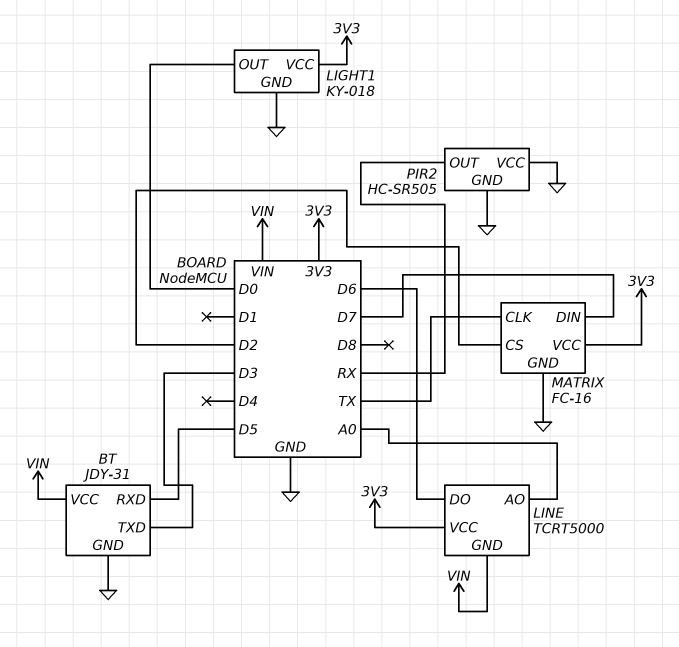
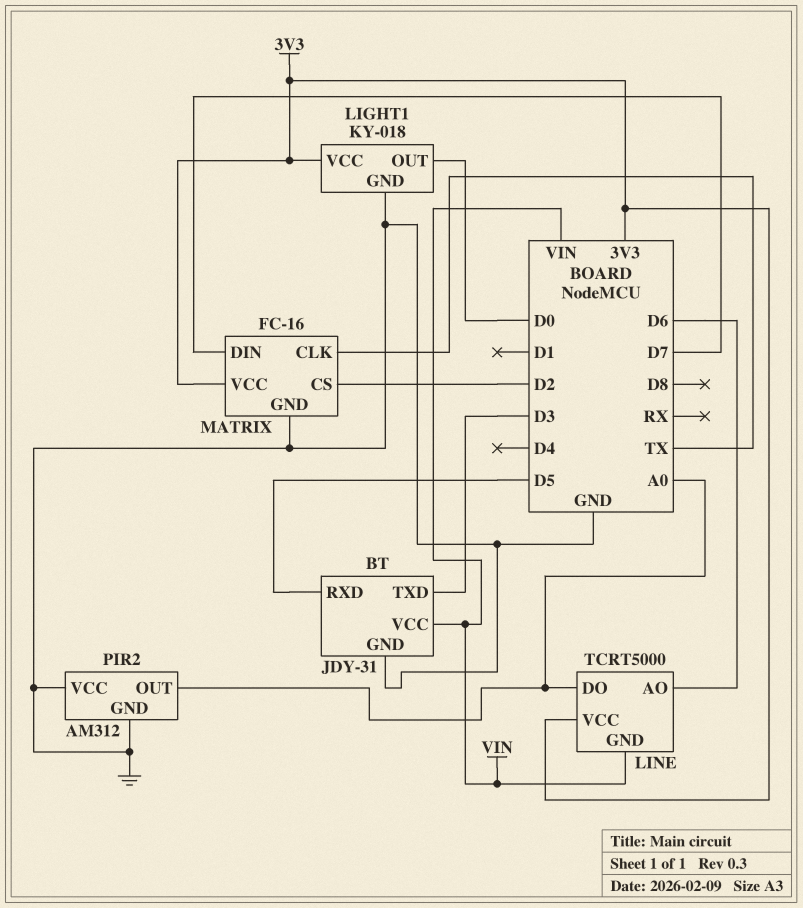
LINE pin AO: A0 -> D6
LINE pin DO: D6 -> A0
PIR2: HC-SR505 -> AM312
PIR2 pin OUT: RX -> A0

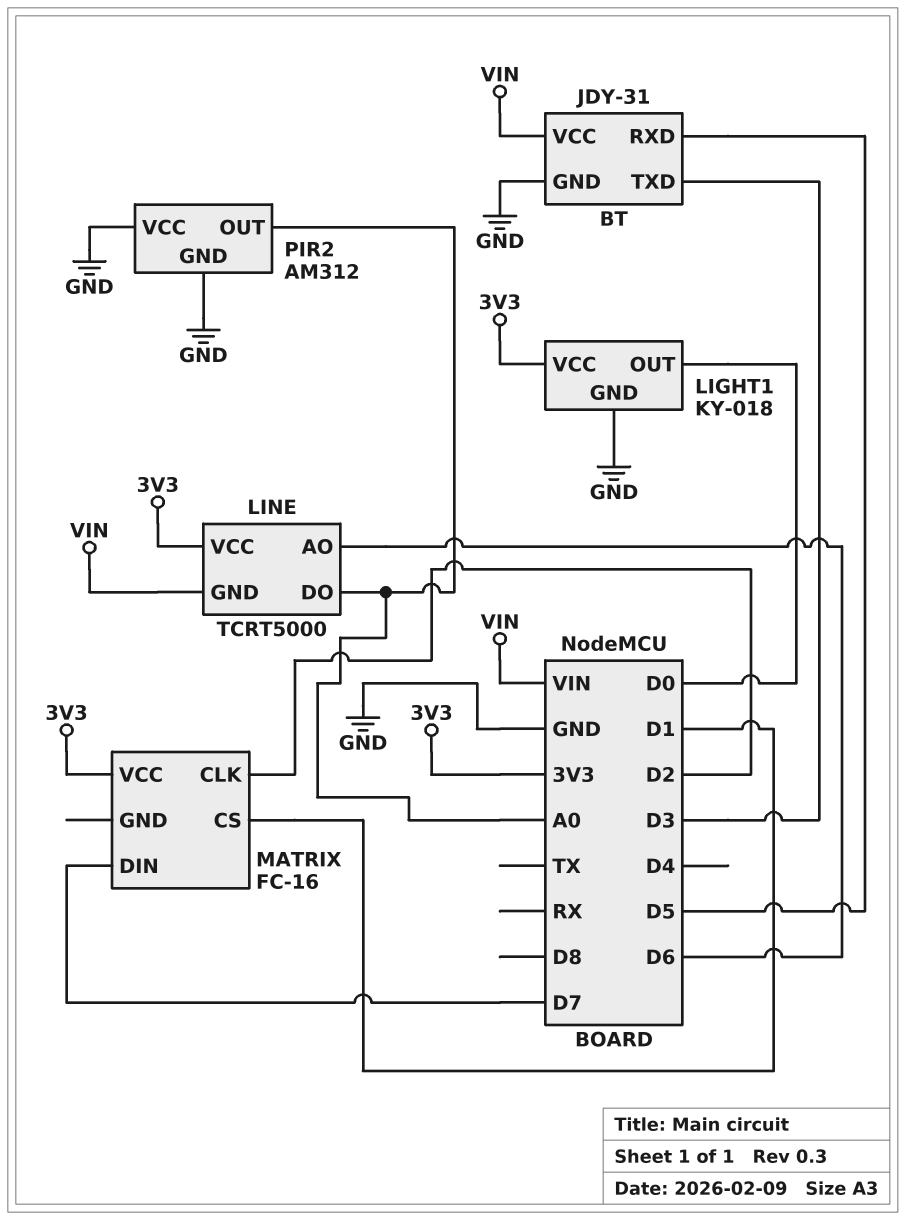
MATRIX pin CLK: TX -> D2
MATRIX pin CS: D2 -> D1
MATRIX pin GND: GND -> none

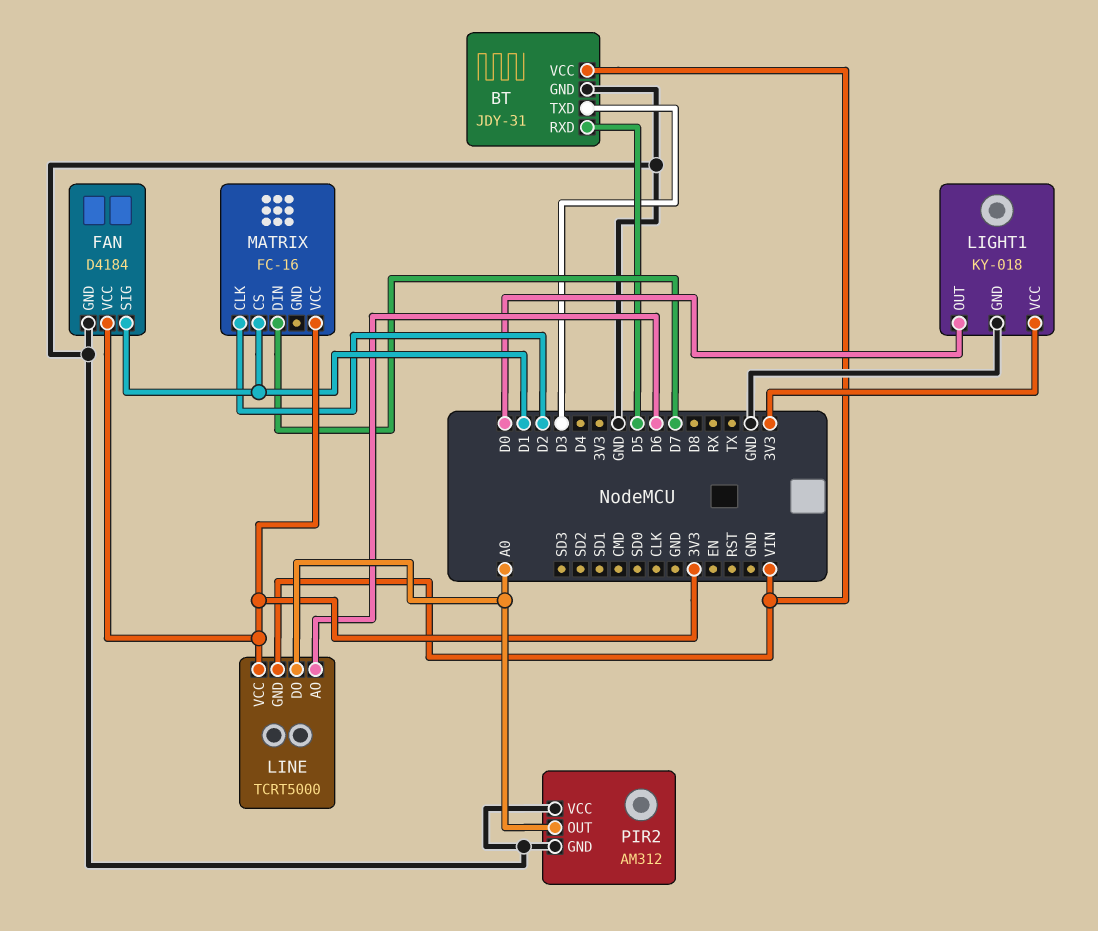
FAN: none -> D4184
FAN pin GND: none -> GND
FAN pin SIG: none -> D1
FAN pin VCC: none -> 3V3

